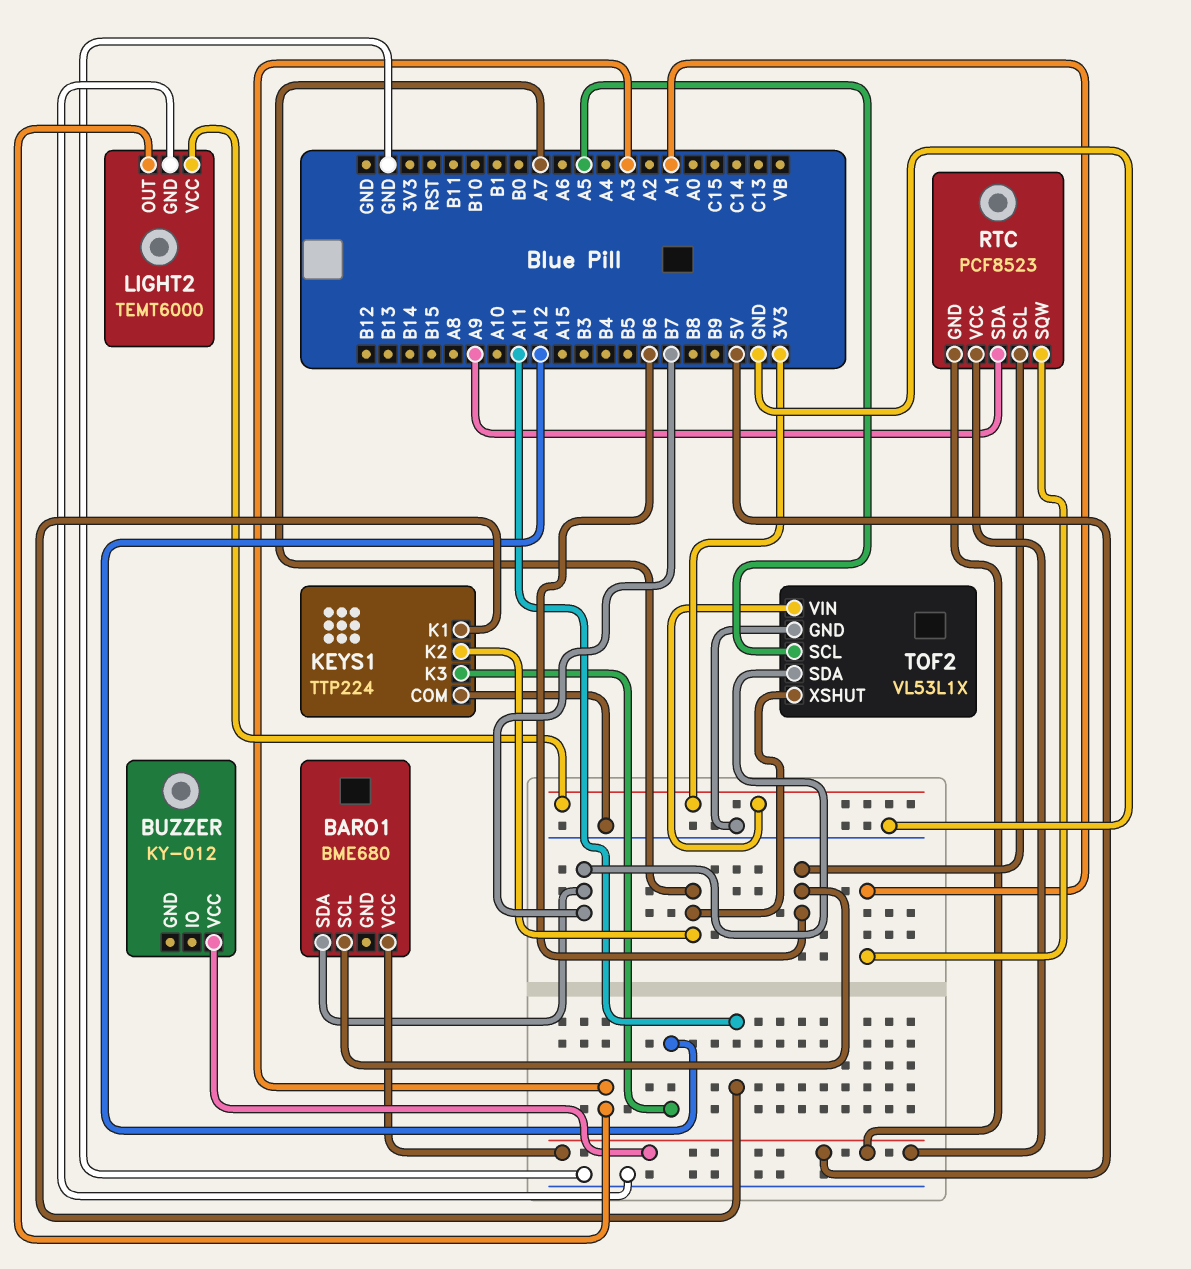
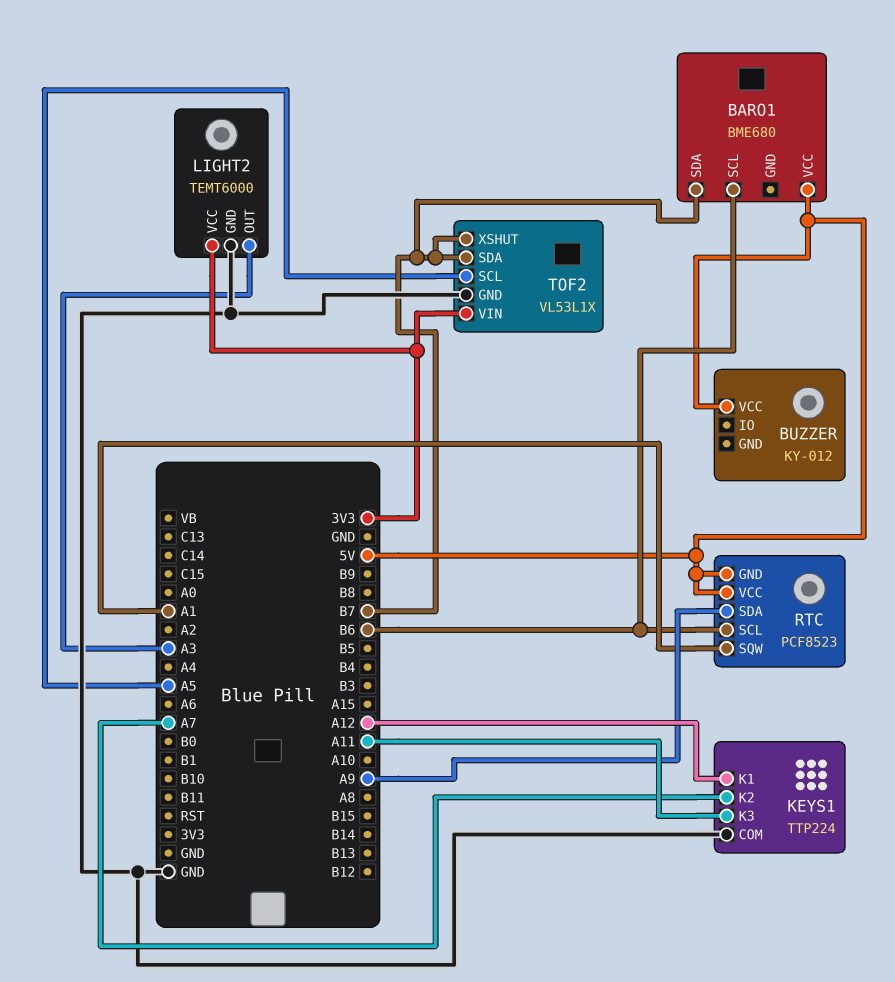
KEYS1 pin K1: A11 -> A12
KEYS1 pin K3: A12 -> A11
TOF2 pin XSHUT: A7 -> B7

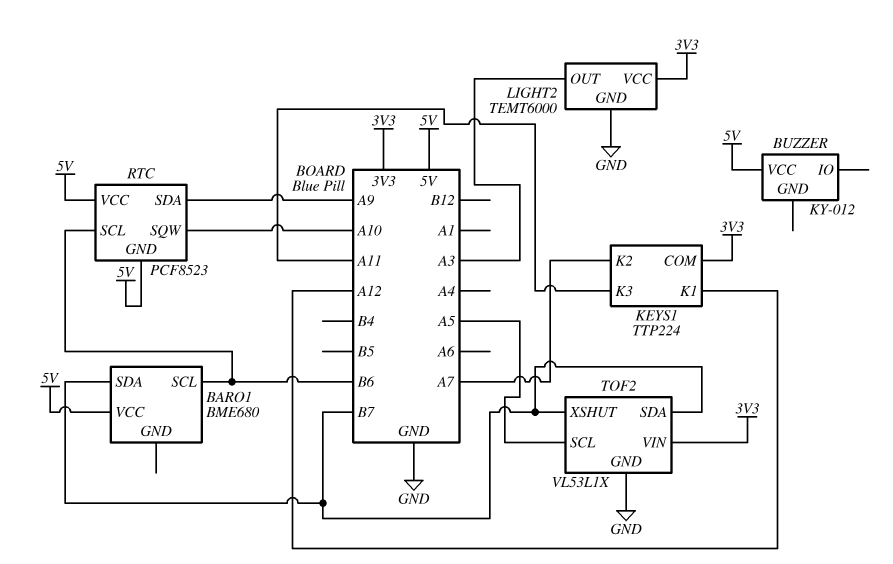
KEYS1 pin COM: GND -> 3V3
RTC pin SQW: A1 -> A10

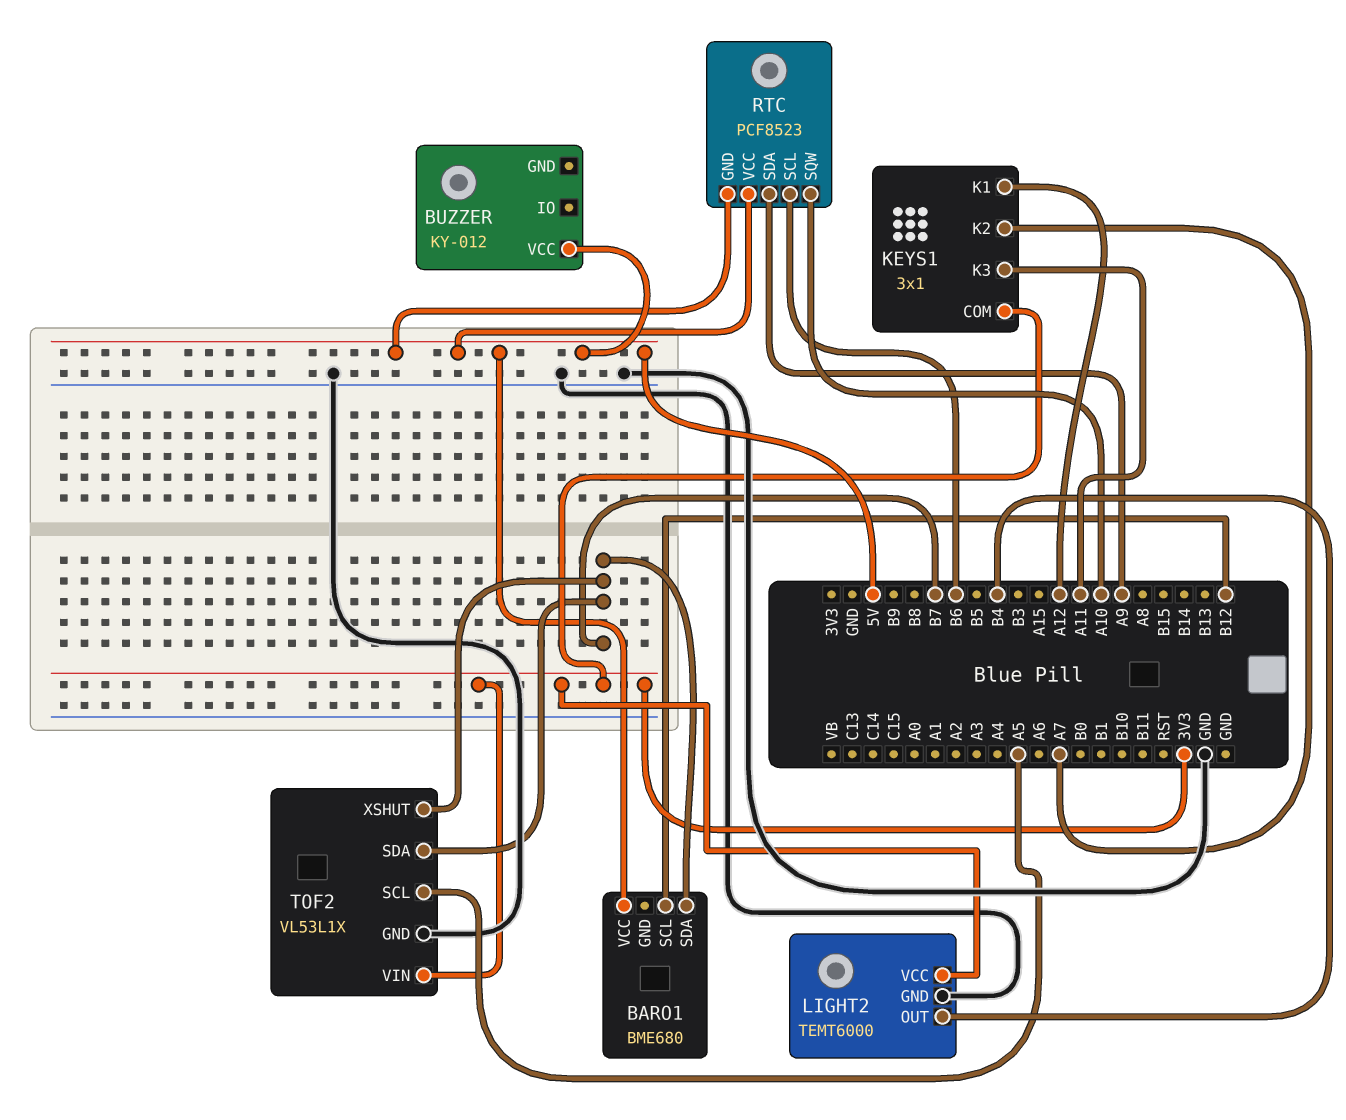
BARO1 pin SCL: B6 -> B12
KEYS1: TTP224 -> 3x1
LIGHT2 pin OUT: A3 -> B4

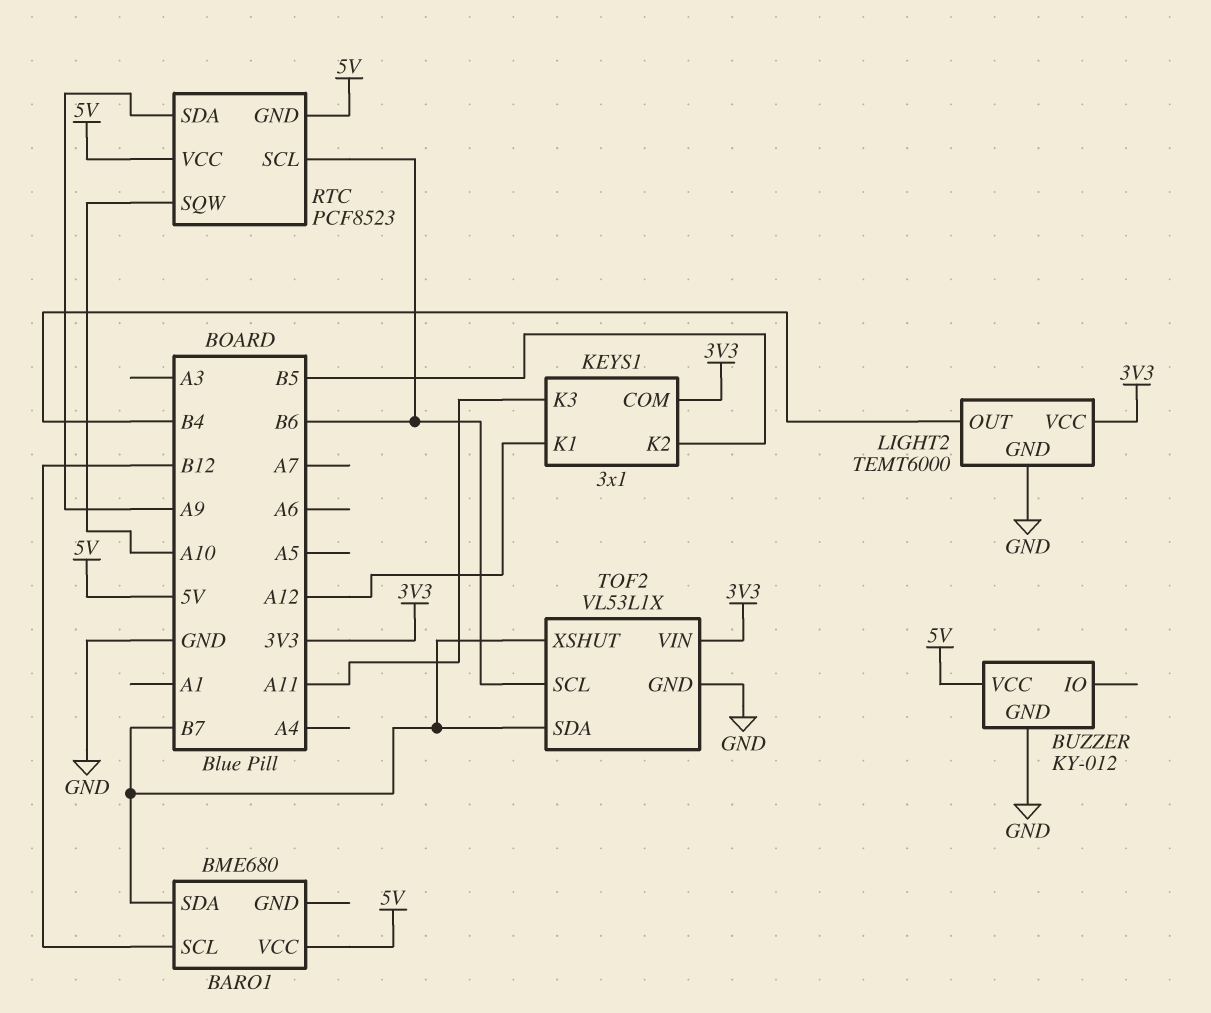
BUZZER pin GND: none -> GND
KEYS1 pin K2: A7 -> B5
TOF2 pin SCL: A5 -> B6

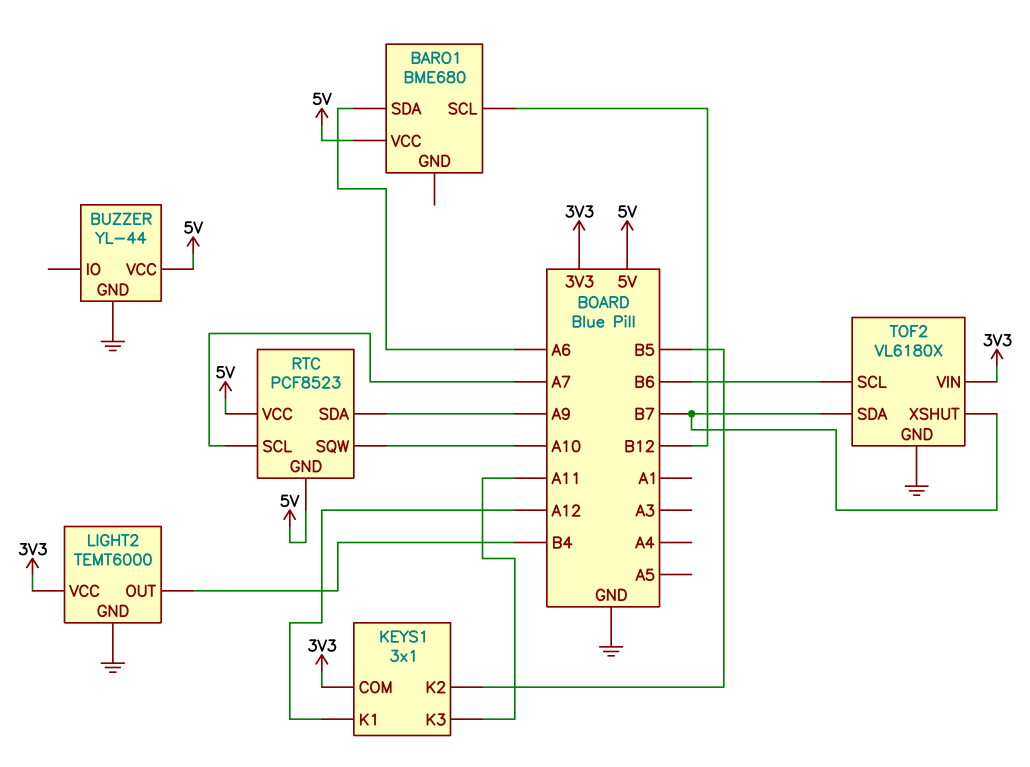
BARO1 pin SDA: B7 -> A6
BUZZER: KY-012 -> YL-44
RTC pin SCL: B6 -> A7
TOF2: VL53L1X -> VL6180X

